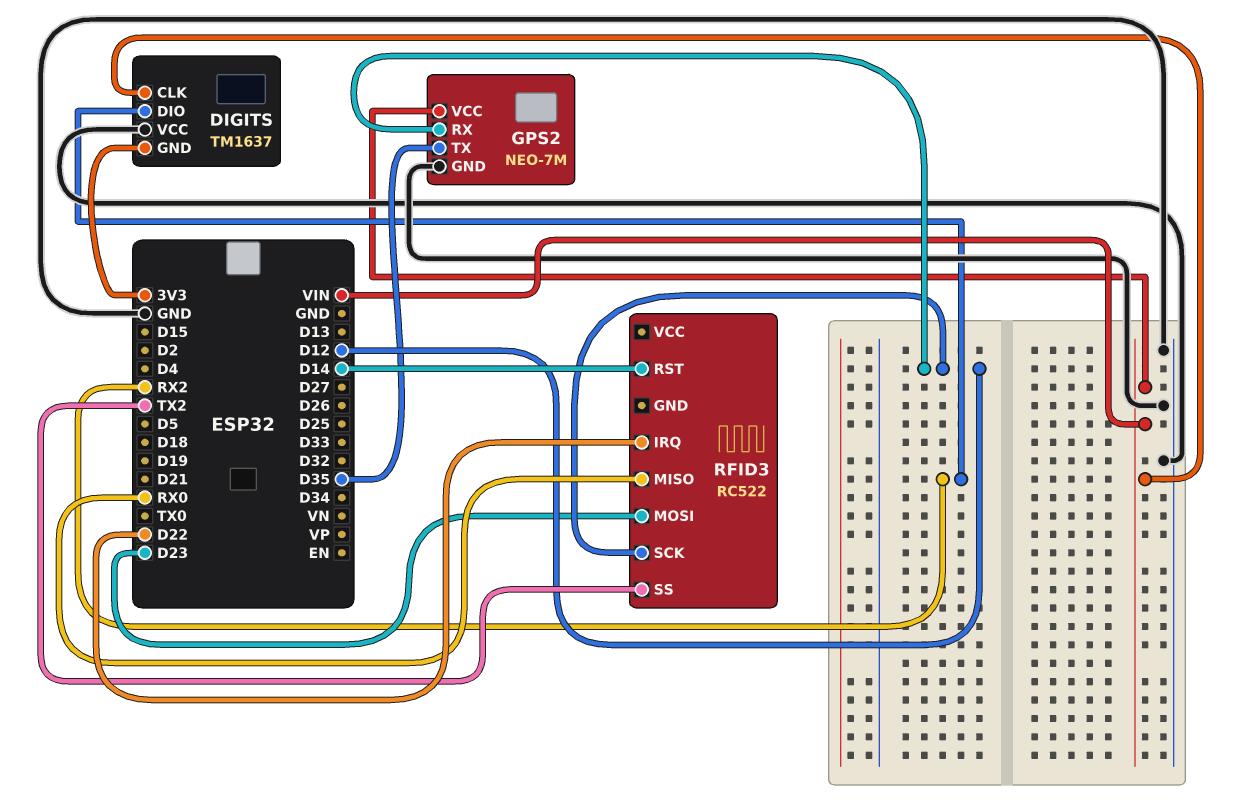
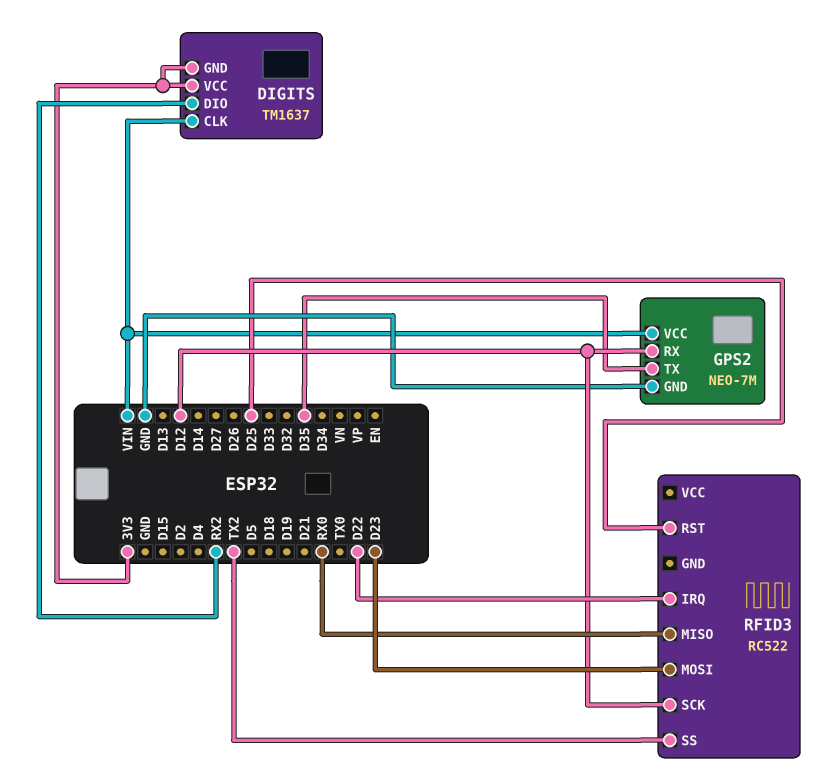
DIGITS pin VCC: GND -> 3V3
RFID3 pin RST: D14 -> D25

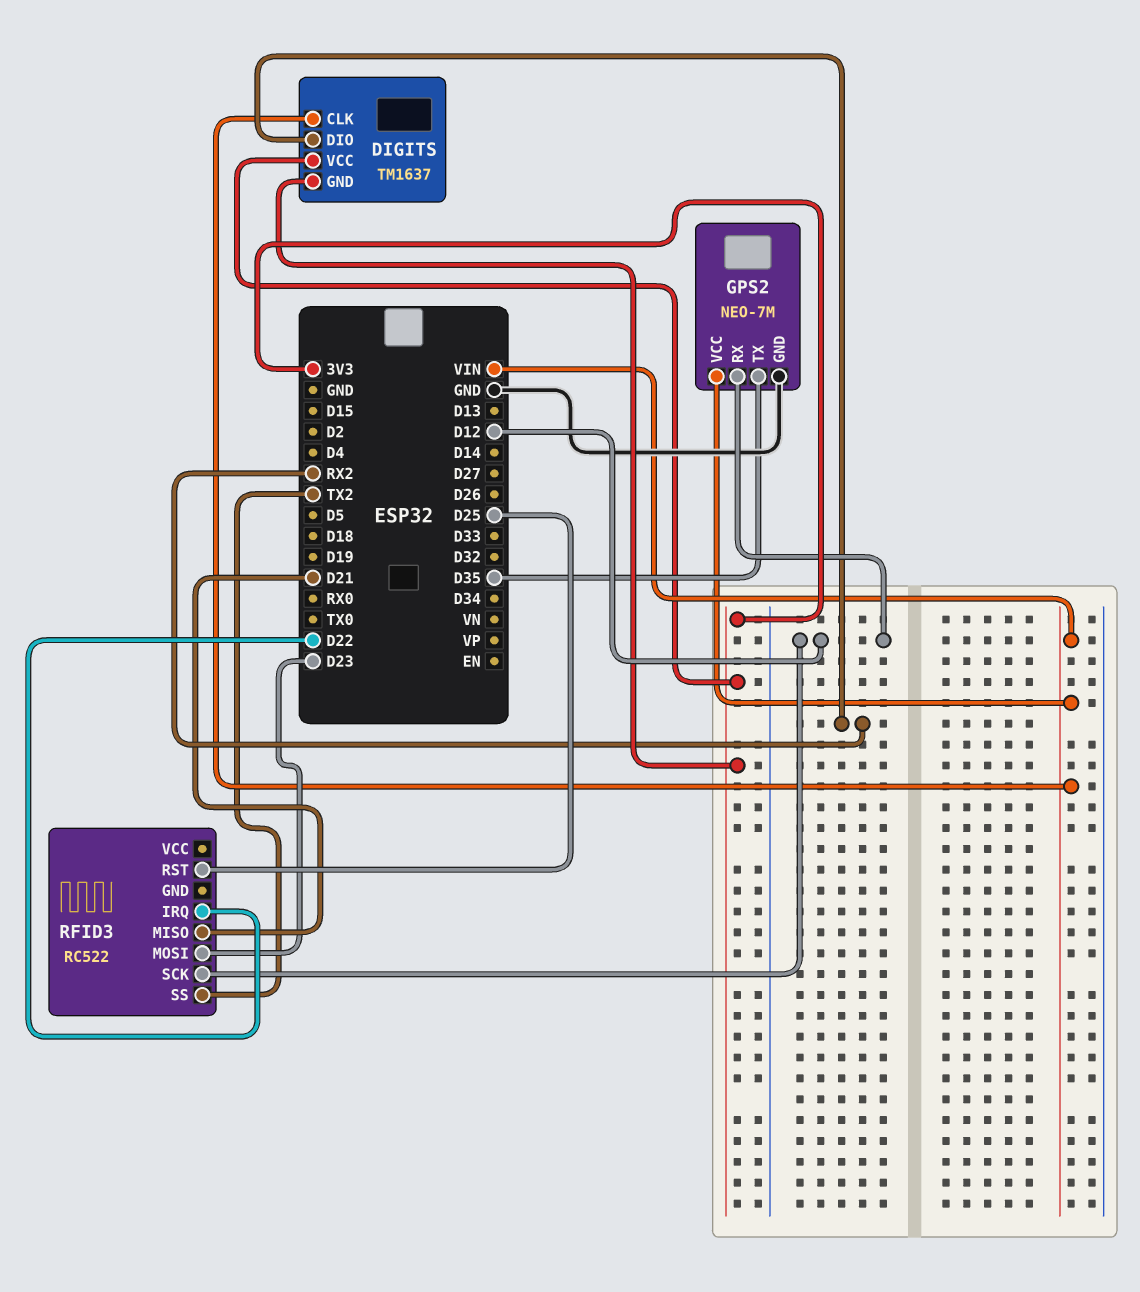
RFID3 pin MISO: RX0 -> D21

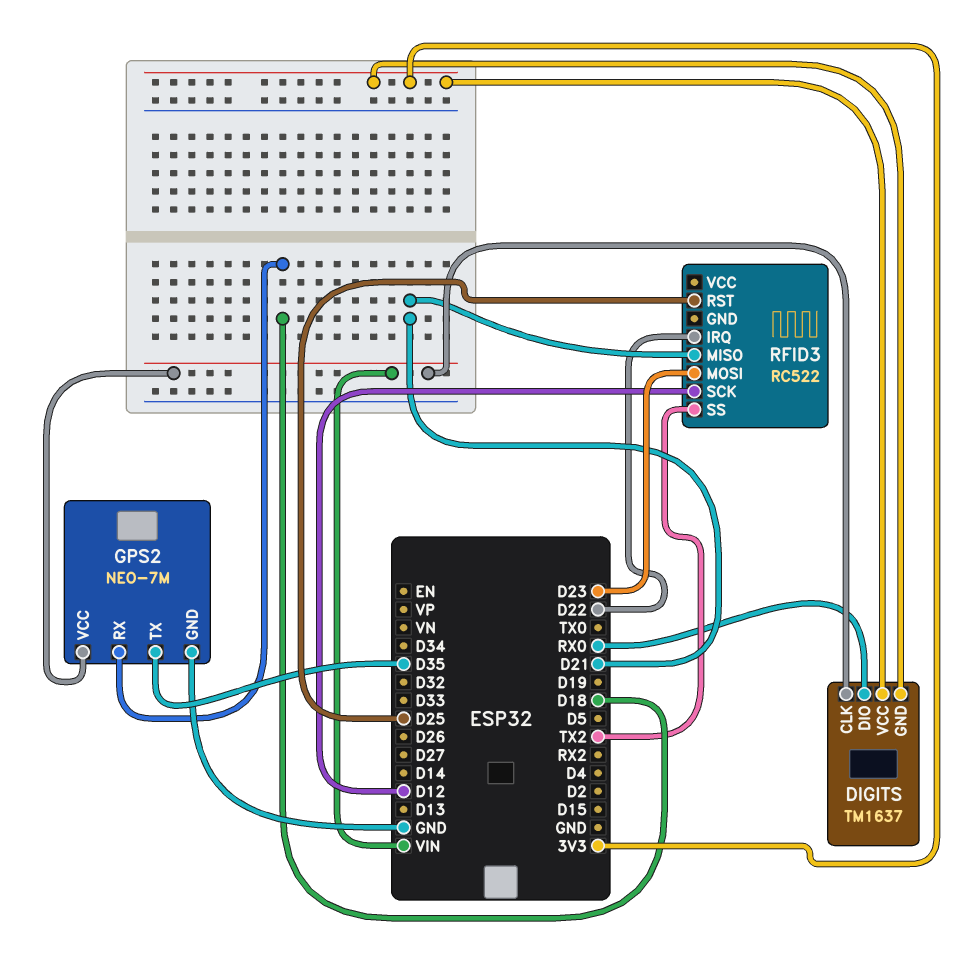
DIGITS pin DIO: RX2 -> RX0
GPS2 pin RX: D12 -> D18

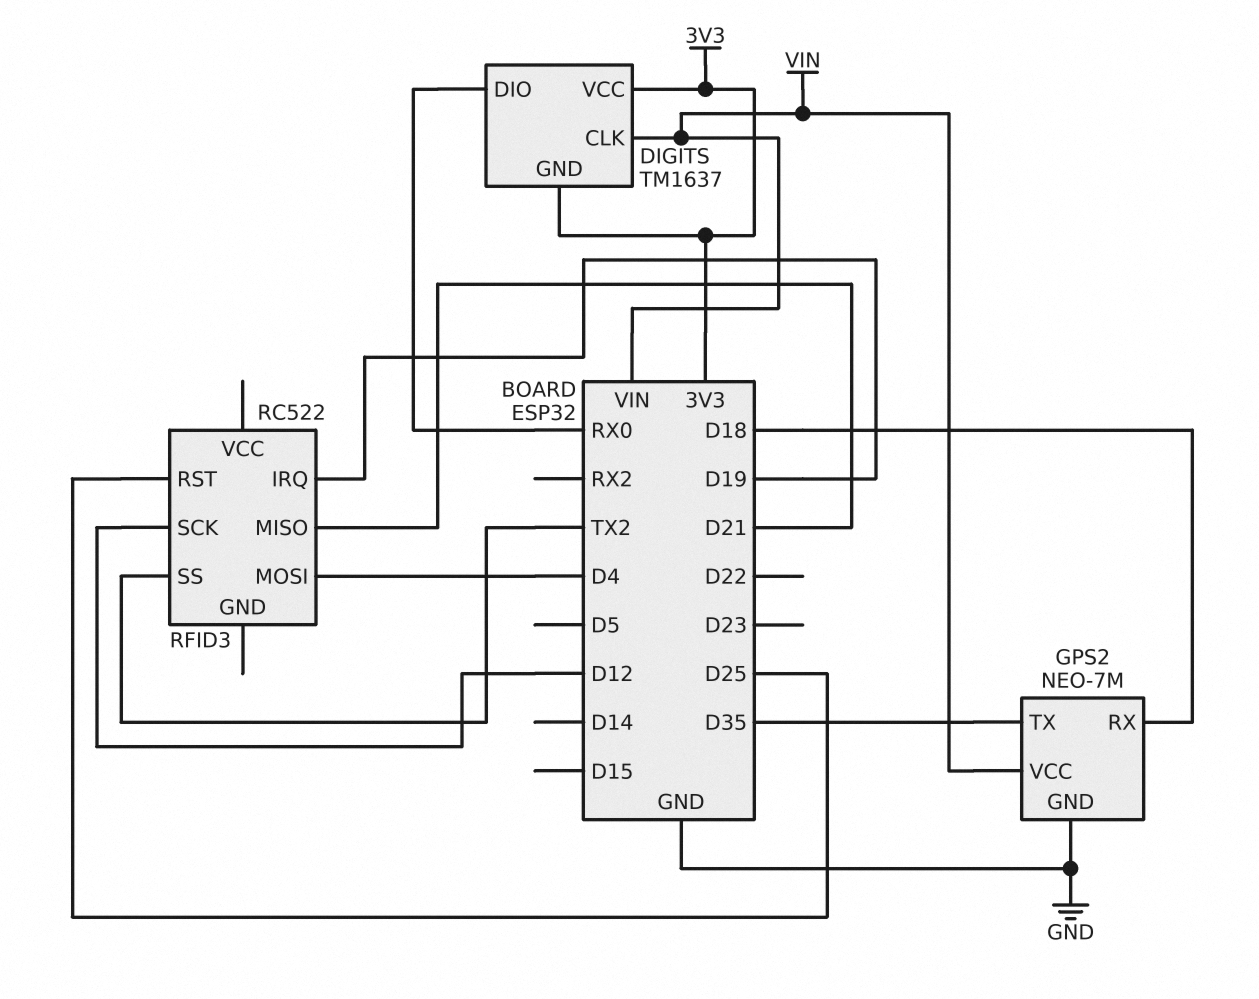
RFID3 pin IRQ: D22 -> D19
RFID3 pin MOSI: D23 -> D4

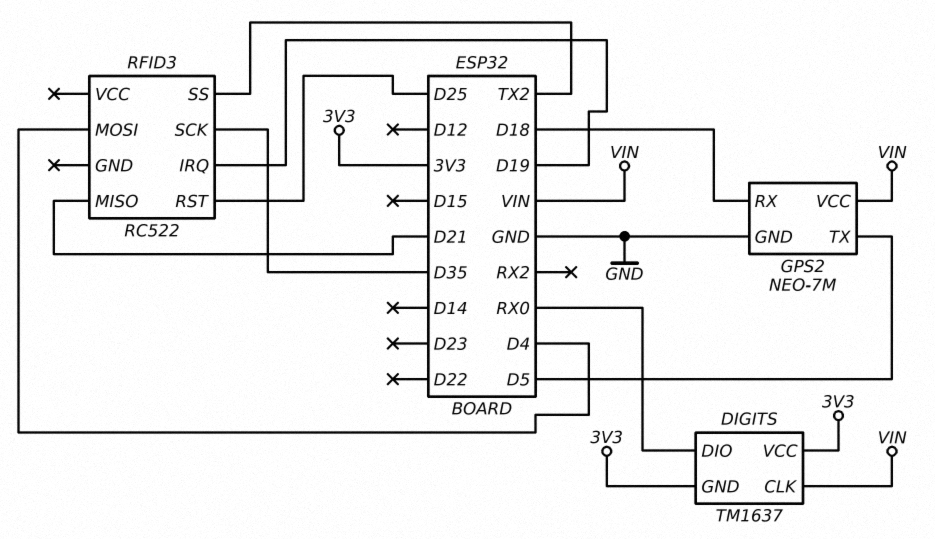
GPS2 pin TX: D35 -> D5
RFID3 pin SCK: D12 -> D35

